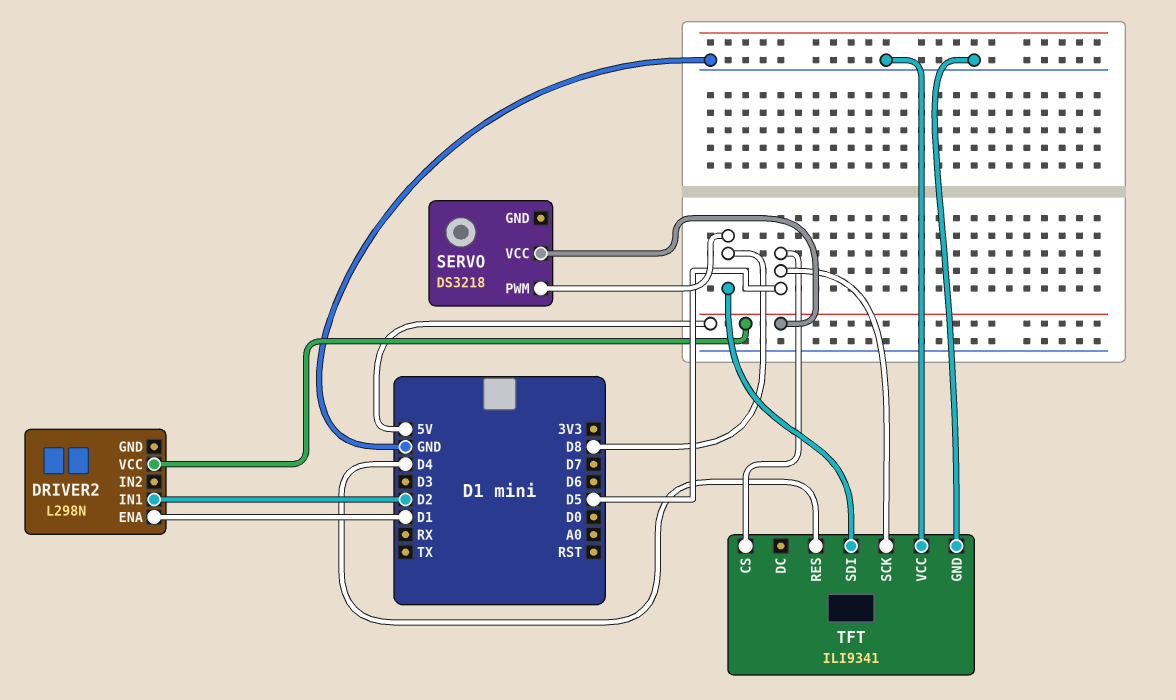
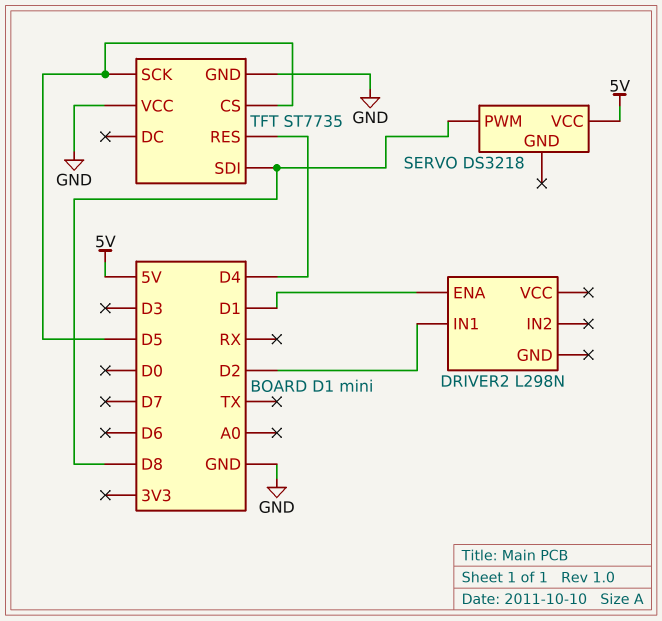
DRIVER2 pin VCC: 5V -> none
TFT: ILI9341 -> ST7735

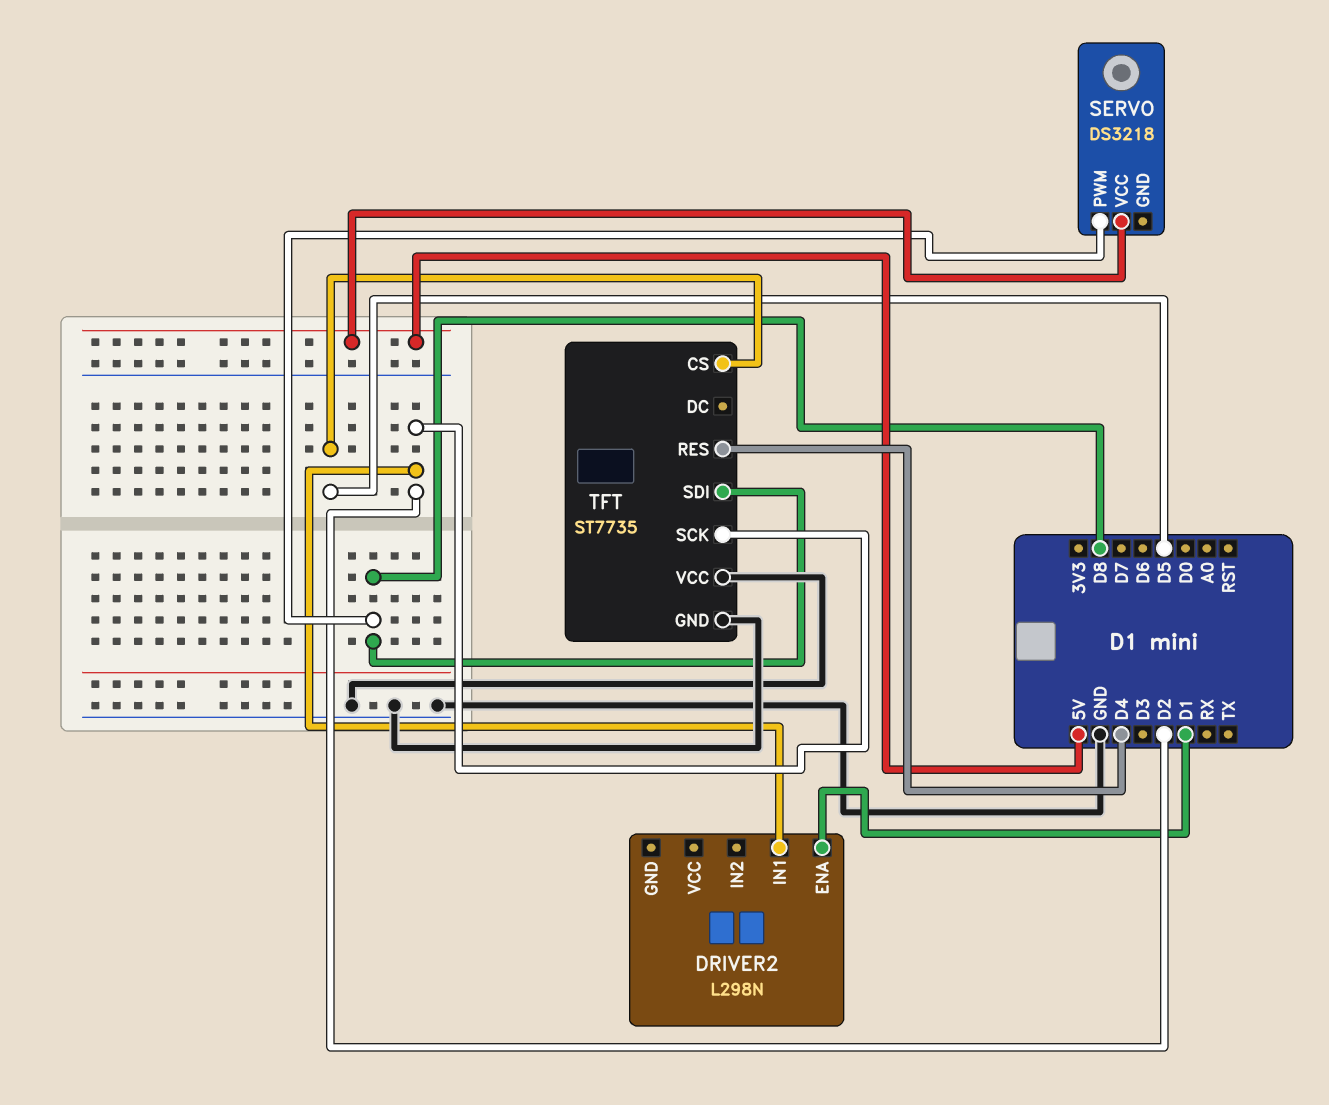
TFT pin SCK: D5 -> D2

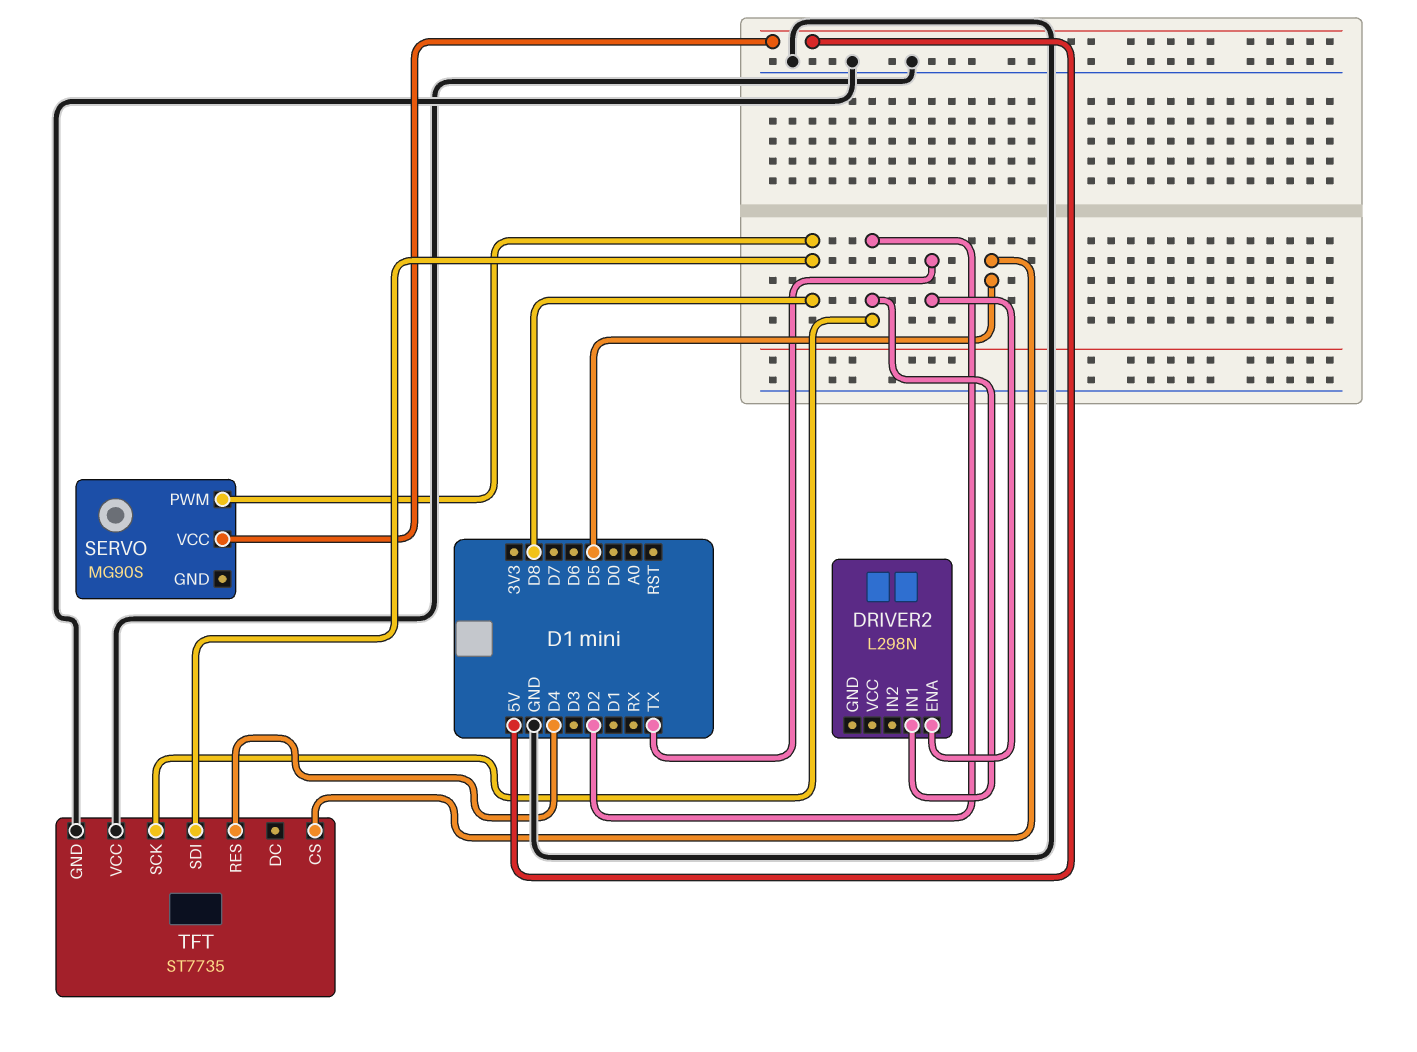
DRIVER2 pin ENA: D1 -> TX
SERVO: DS3218 -> MG90S

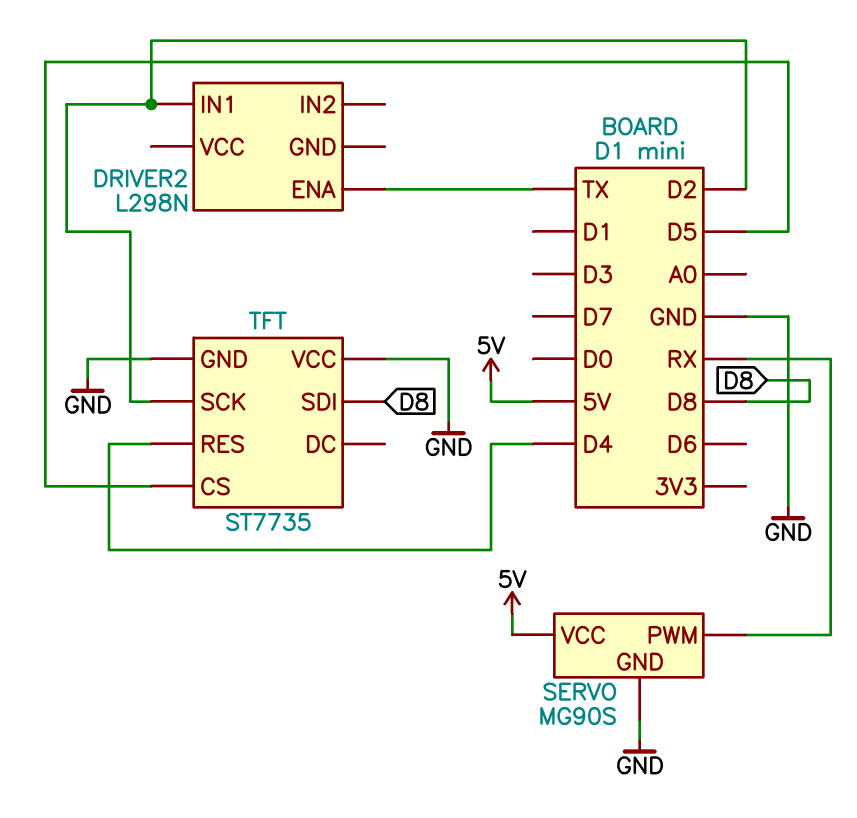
SERVO pin GND: none -> GND
SERVO pin PWM: D8 -> RX

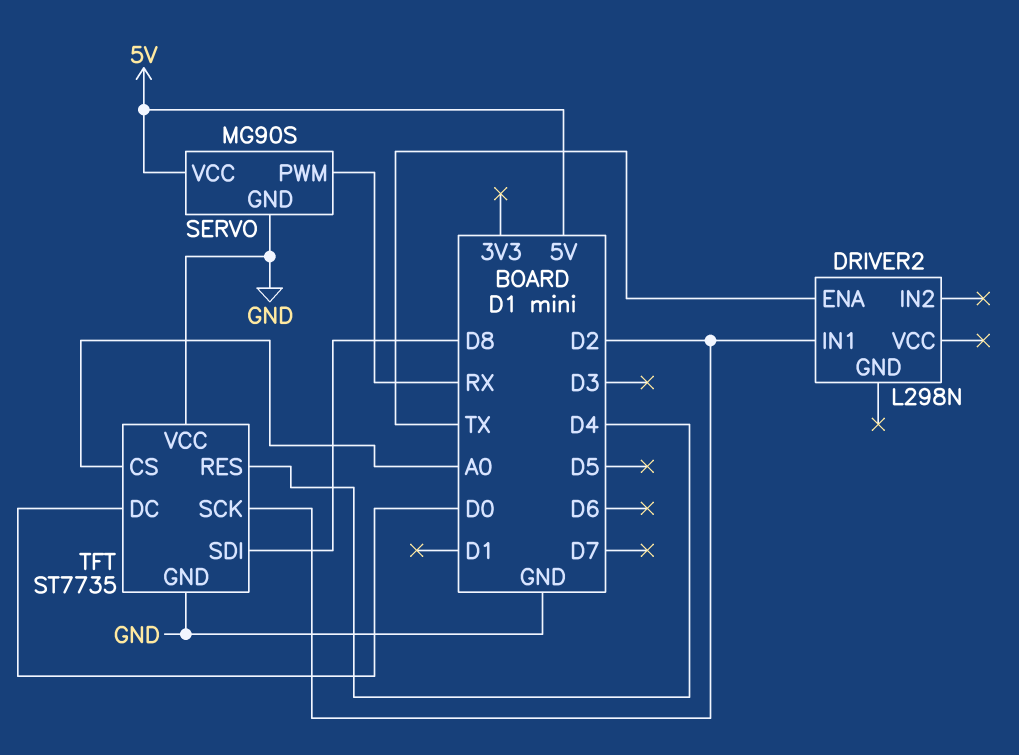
TFT pin CS: D5 -> A0
TFT pin DC: none -> D0

